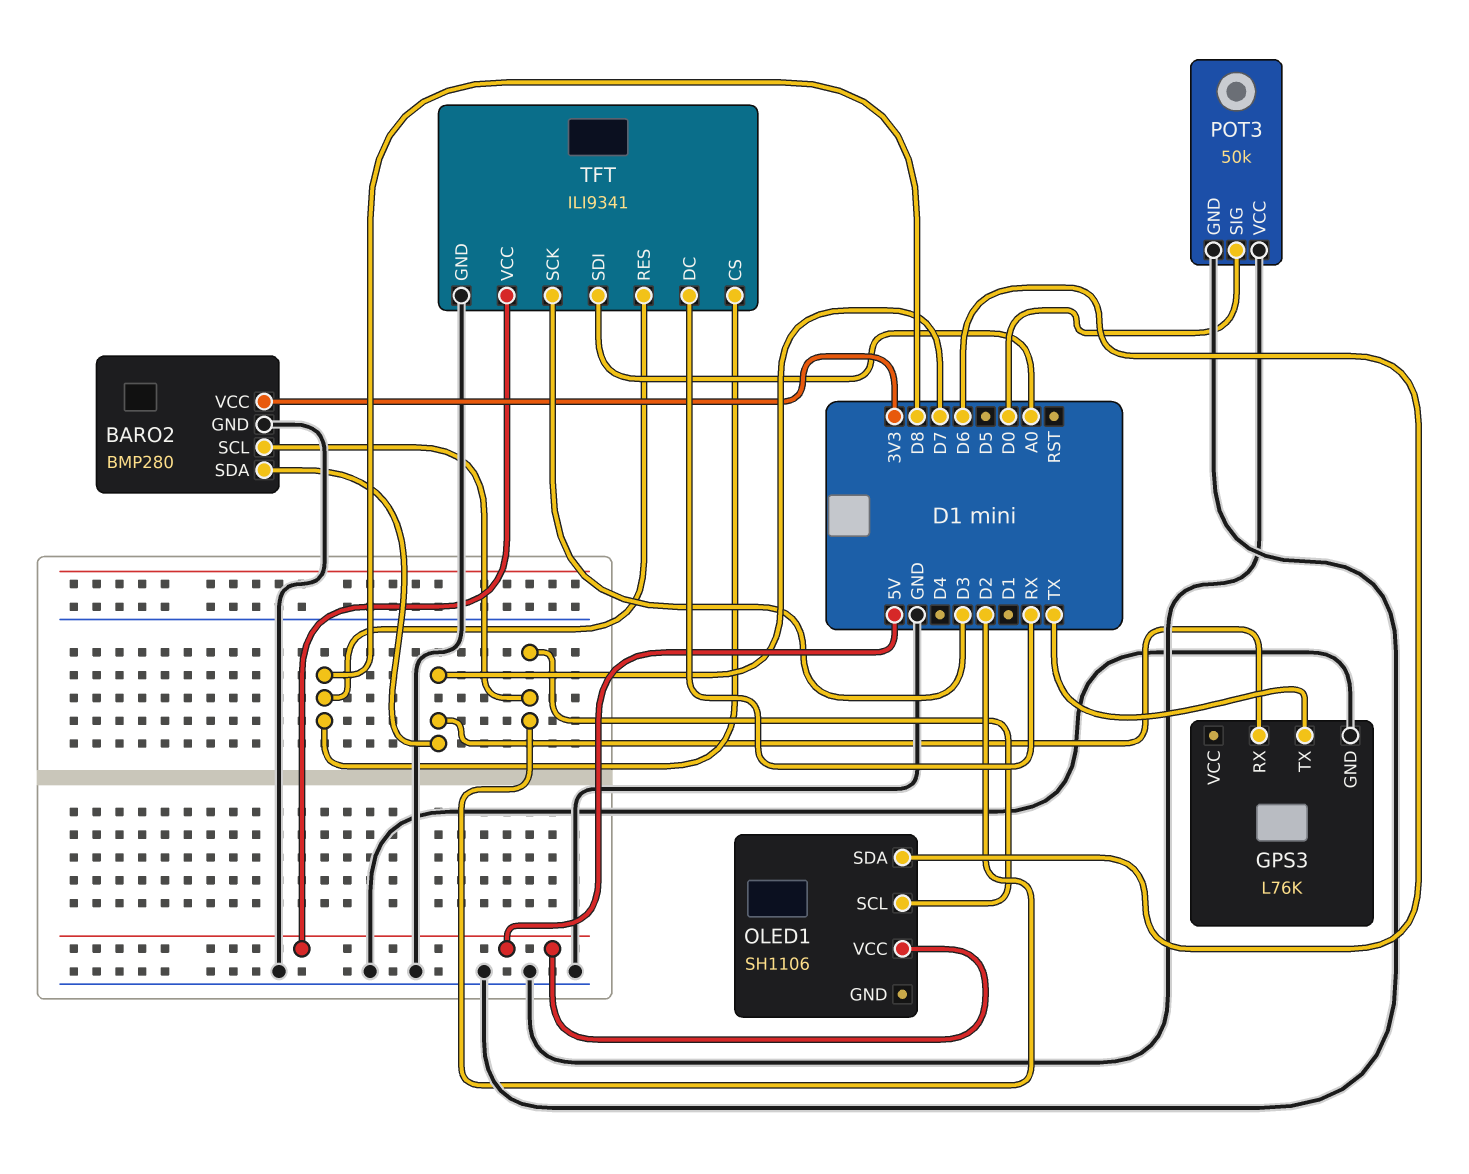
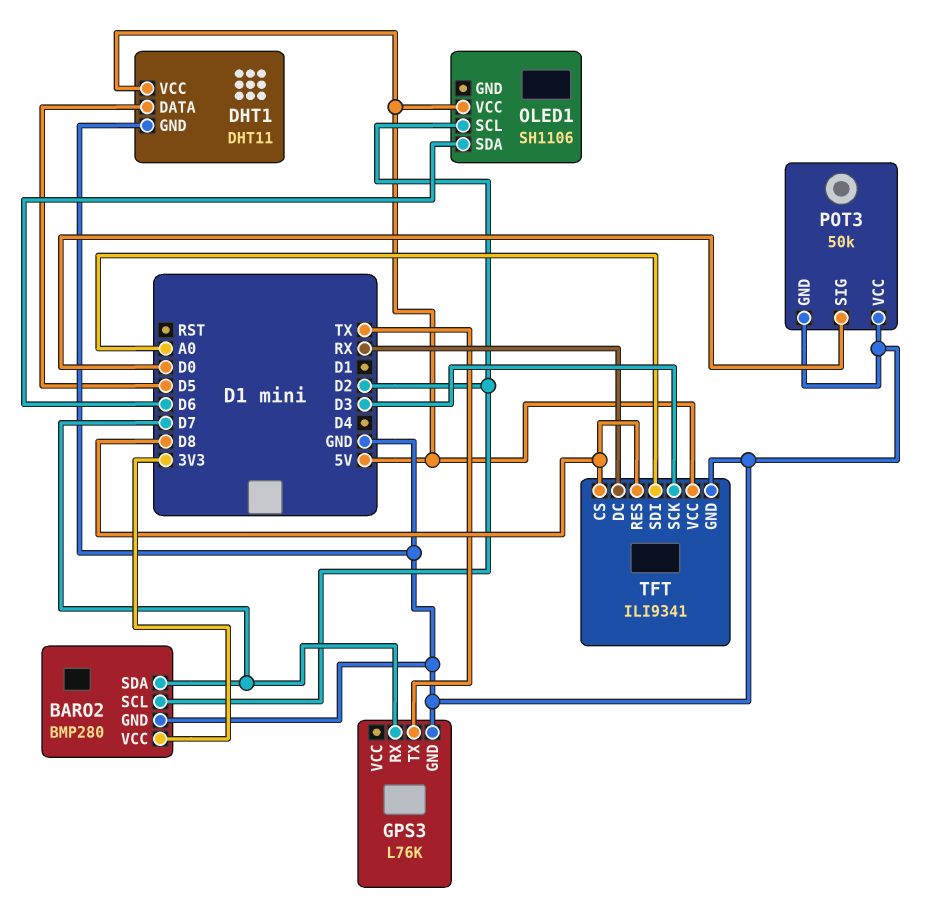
DHT1: none -> DHT11
DHT1 pin DATA: none -> D5
DHT1 pin GND: none -> GND
DHT1 pin VCC: none -> 5V

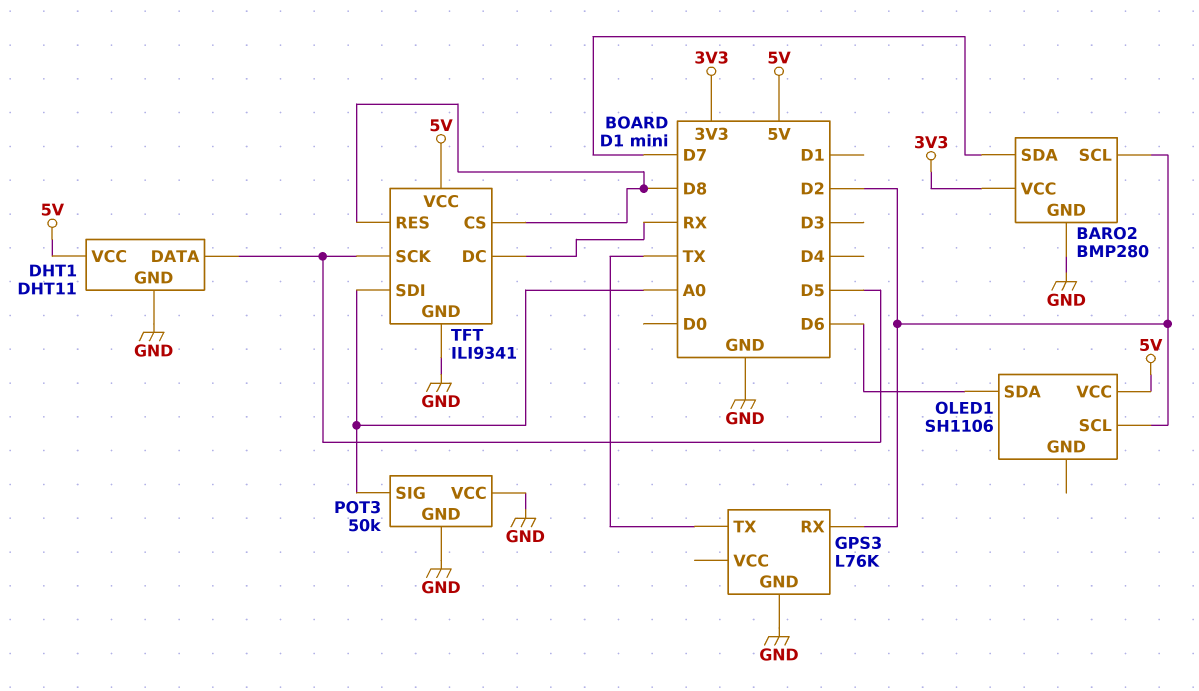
GPS3 pin RX: D7 -> D2
POT3 pin SIG: D0 -> A0
TFT pin SCK: D3 -> D5

